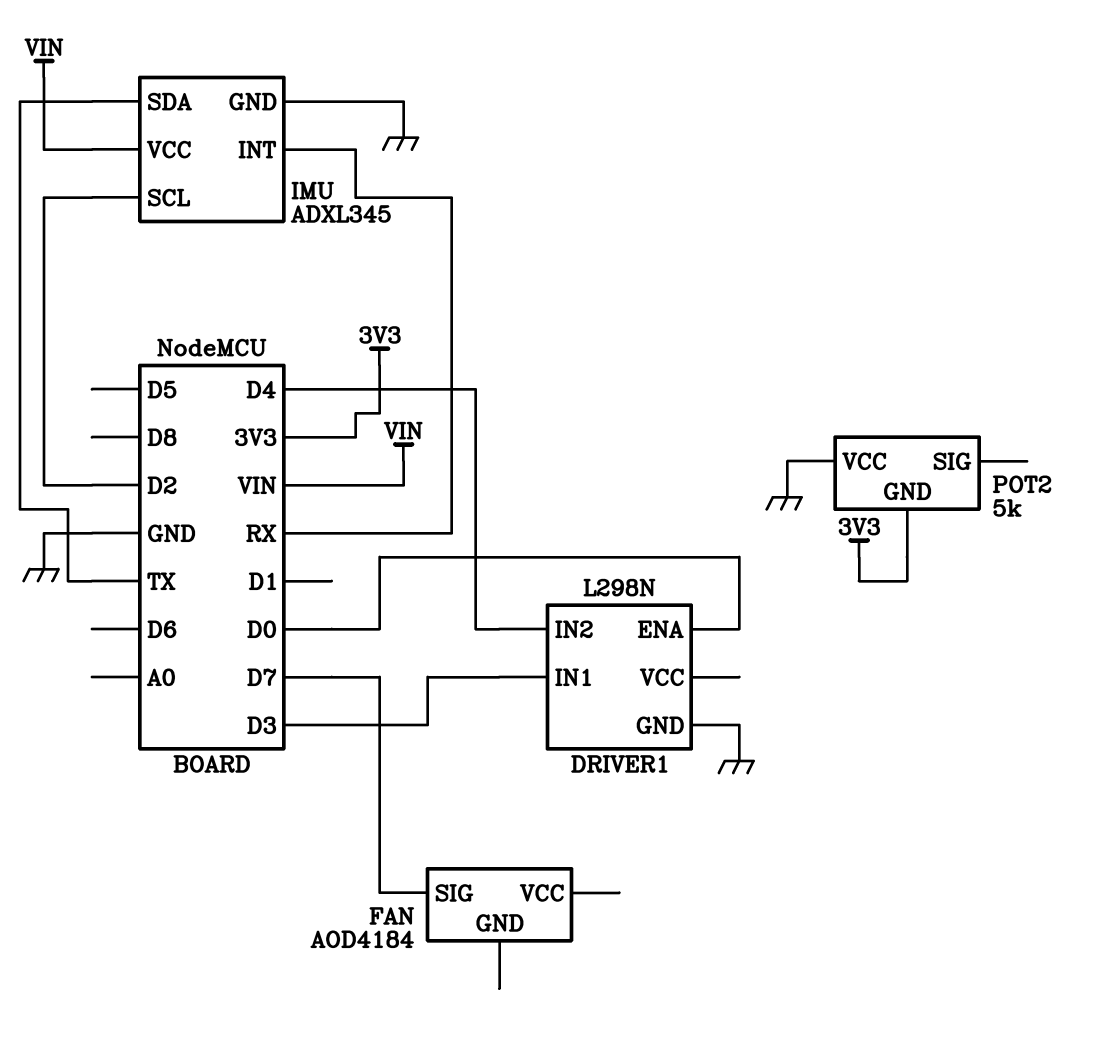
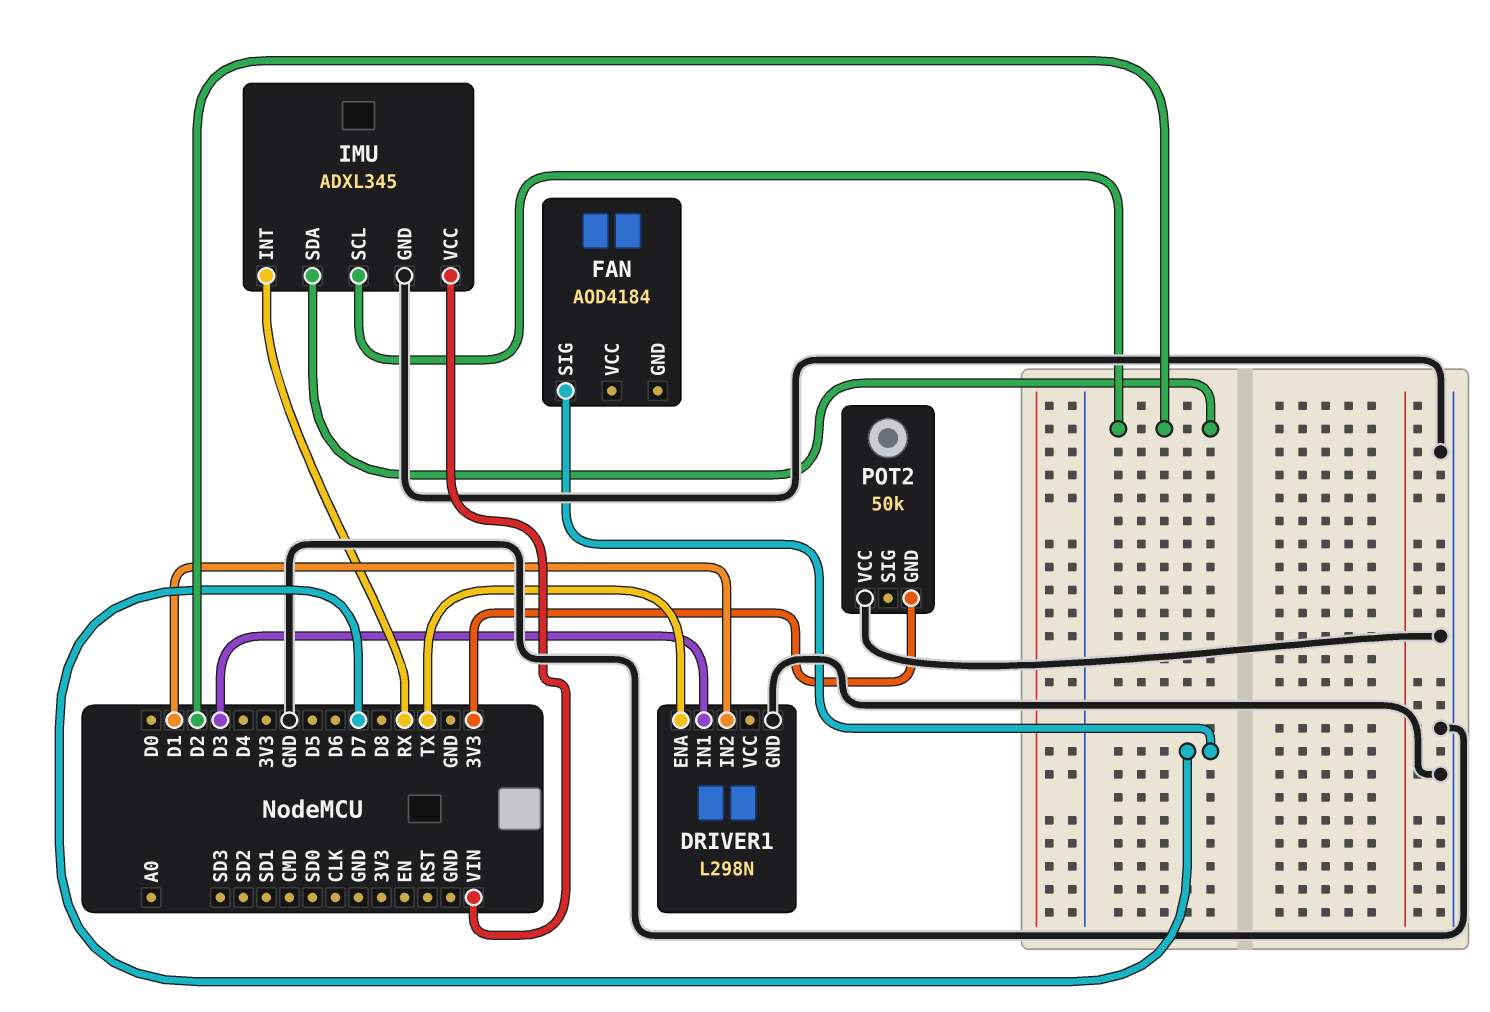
DRIVER1 pin ENA: D0 -> TX
DRIVER1 pin IN2: D4 -> D1
IMU pin SDA: TX -> D2
POT2: 5k -> 50k

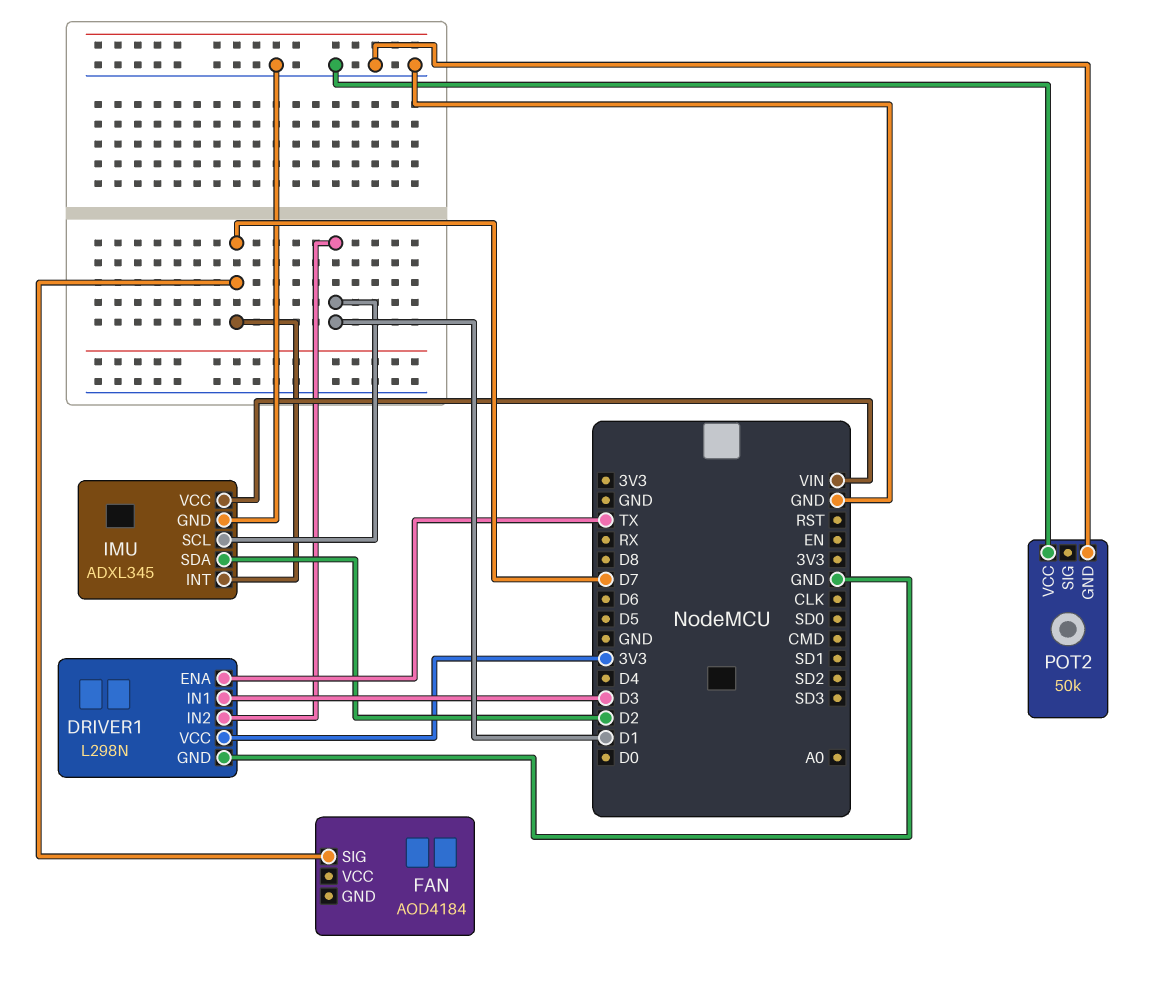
DRIVER1 pin VCC: none -> 3V3
IMU pin INT: RX -> D7
IMU pin SCL: D2 -> D1
POT2 pin GND: 3V3 -> GND

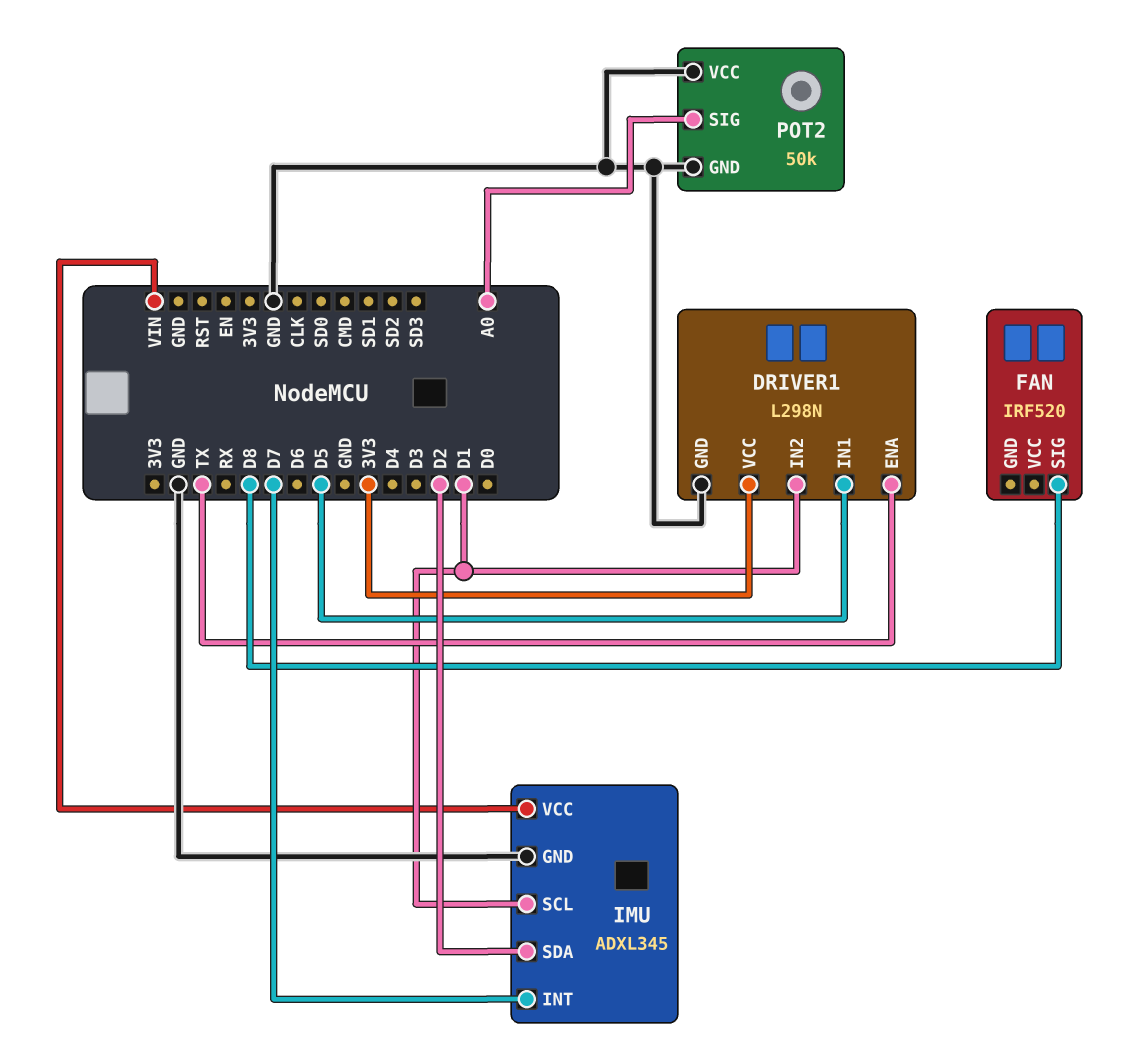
DRIVER1 pin IN1: D3 -> D5
FAN: AOD4184 -> IRF520
FAN pin SIG: D7 -> D8
POT2 pin SIG: none -> A0

